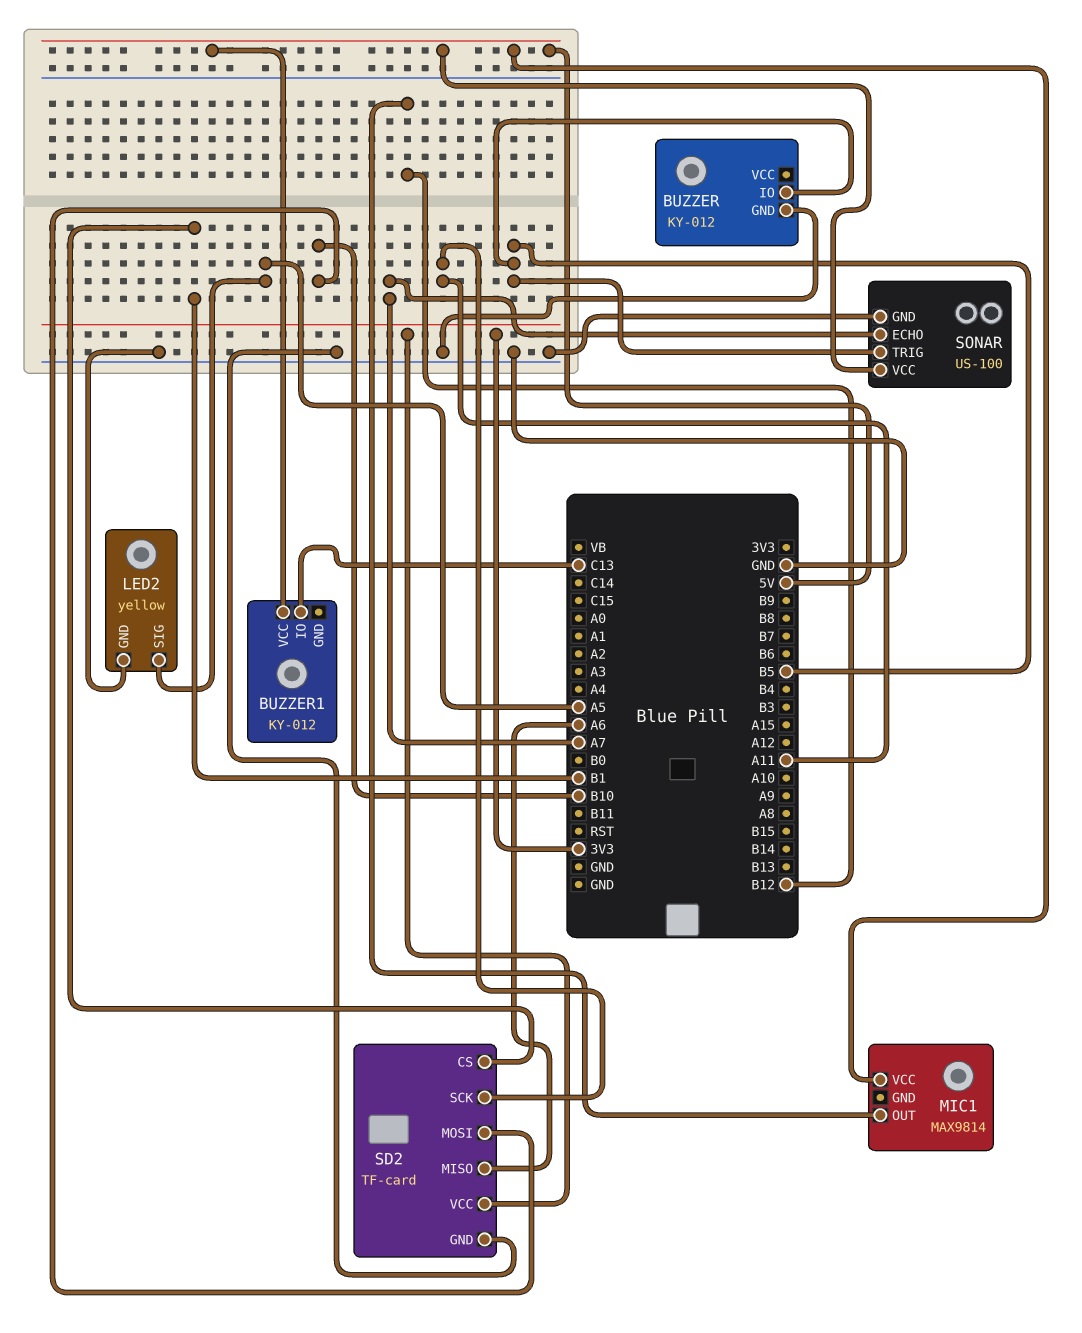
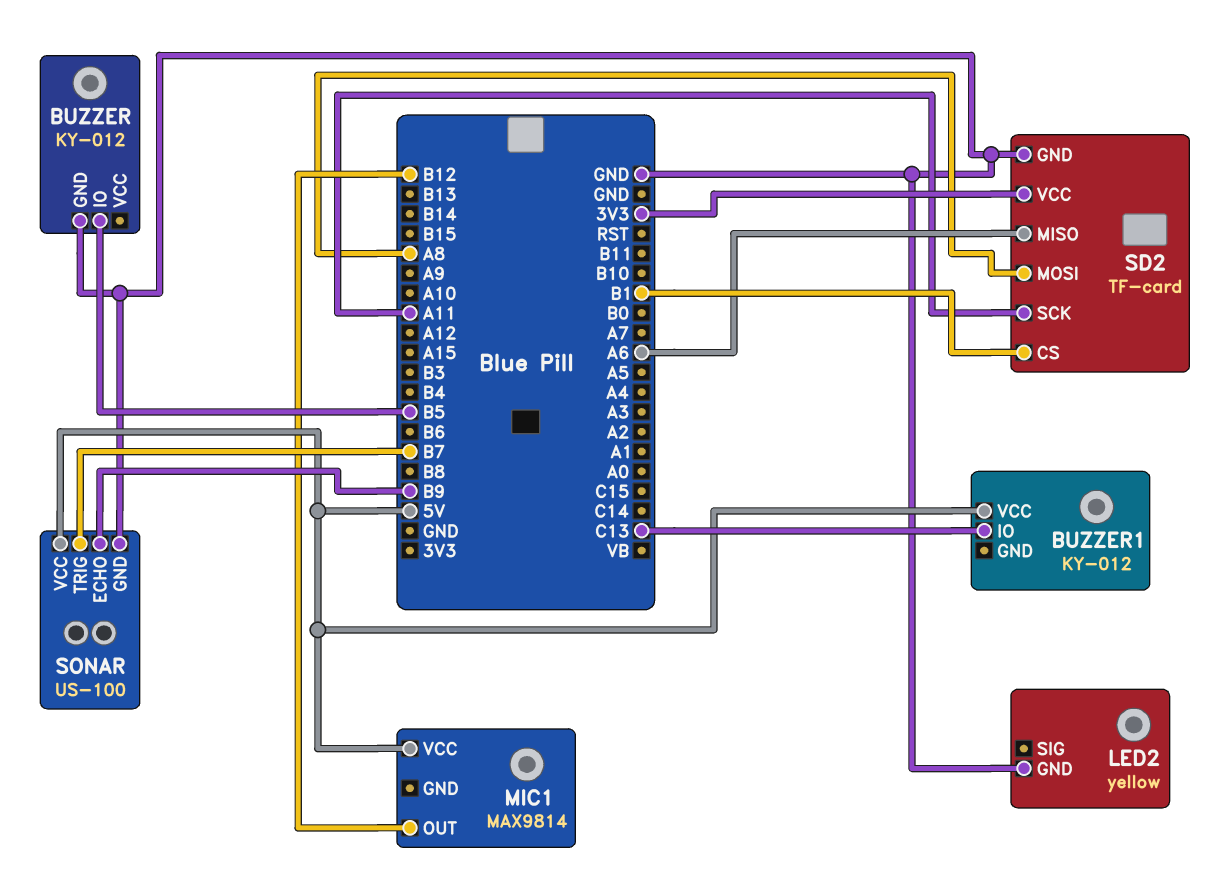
LED2 pin SIG: A5 -> none
SD2 pin MOSI: B10 -> A8
SONAR pin ECHO: A7 -> B9
SONAR pin TRIG: B5 -> B7

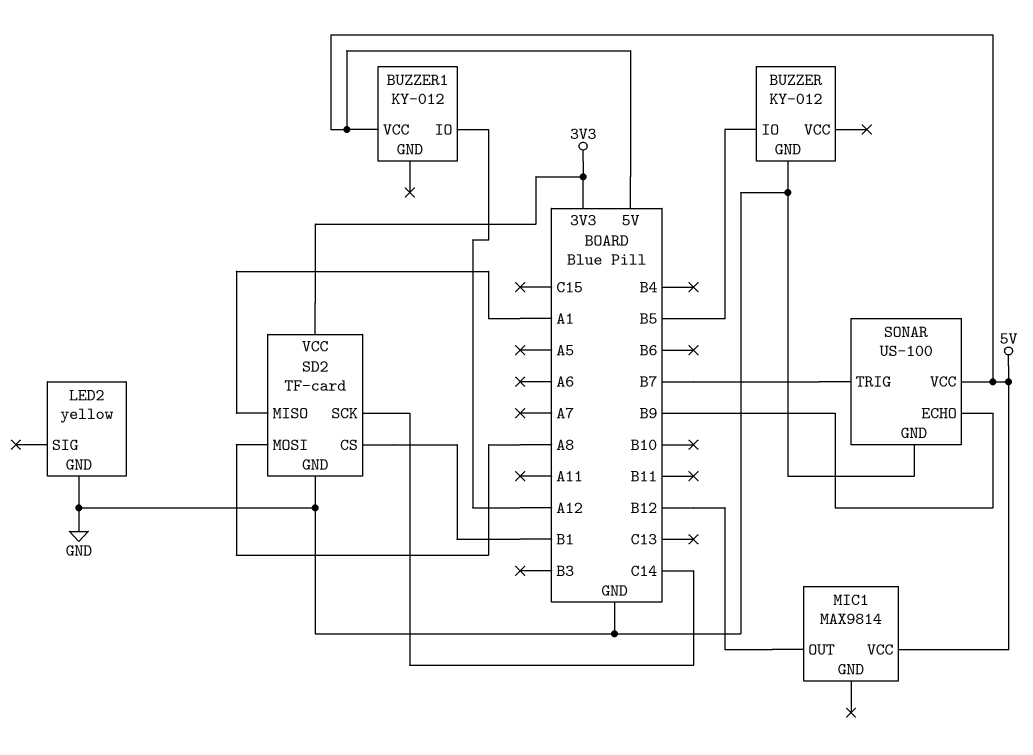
BUZZER1 pin IO: C13 -> A12
SD2 pin MISO: A6 -> A1
SD2 pin SCK: A11 -> C14

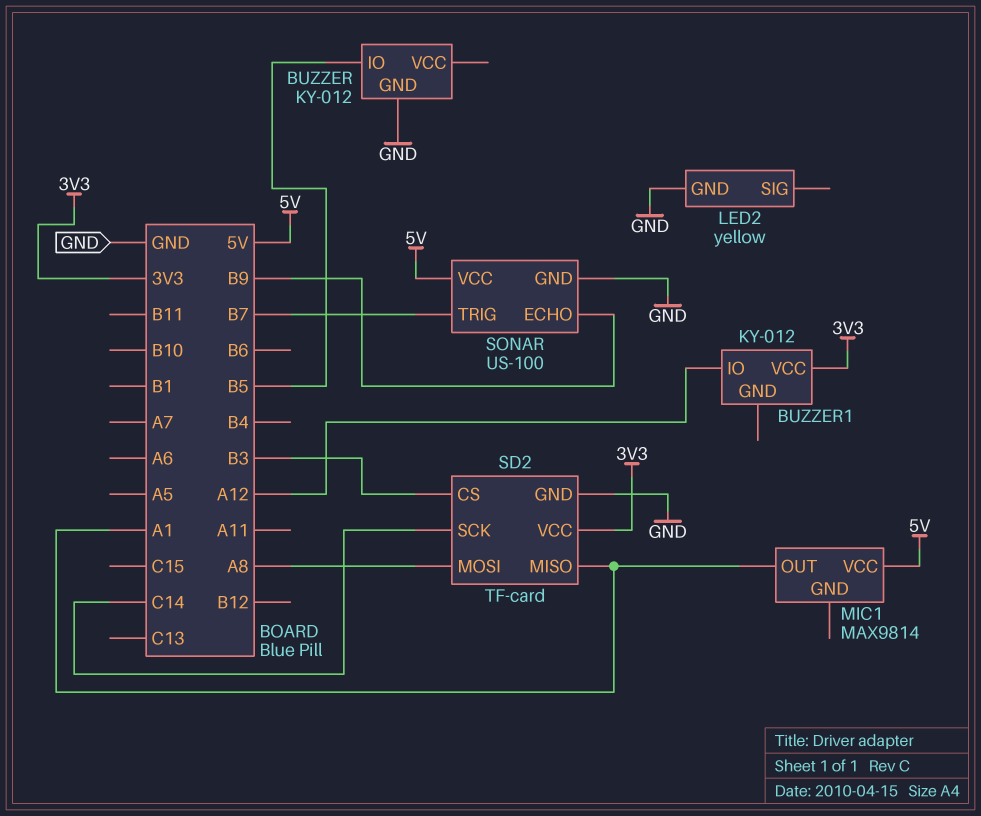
BUZZER1 pin VCC: 5V -> 3V3
MIC1 pin OUT: B12 -> A1
SD2 pin CS: B1 -> B3

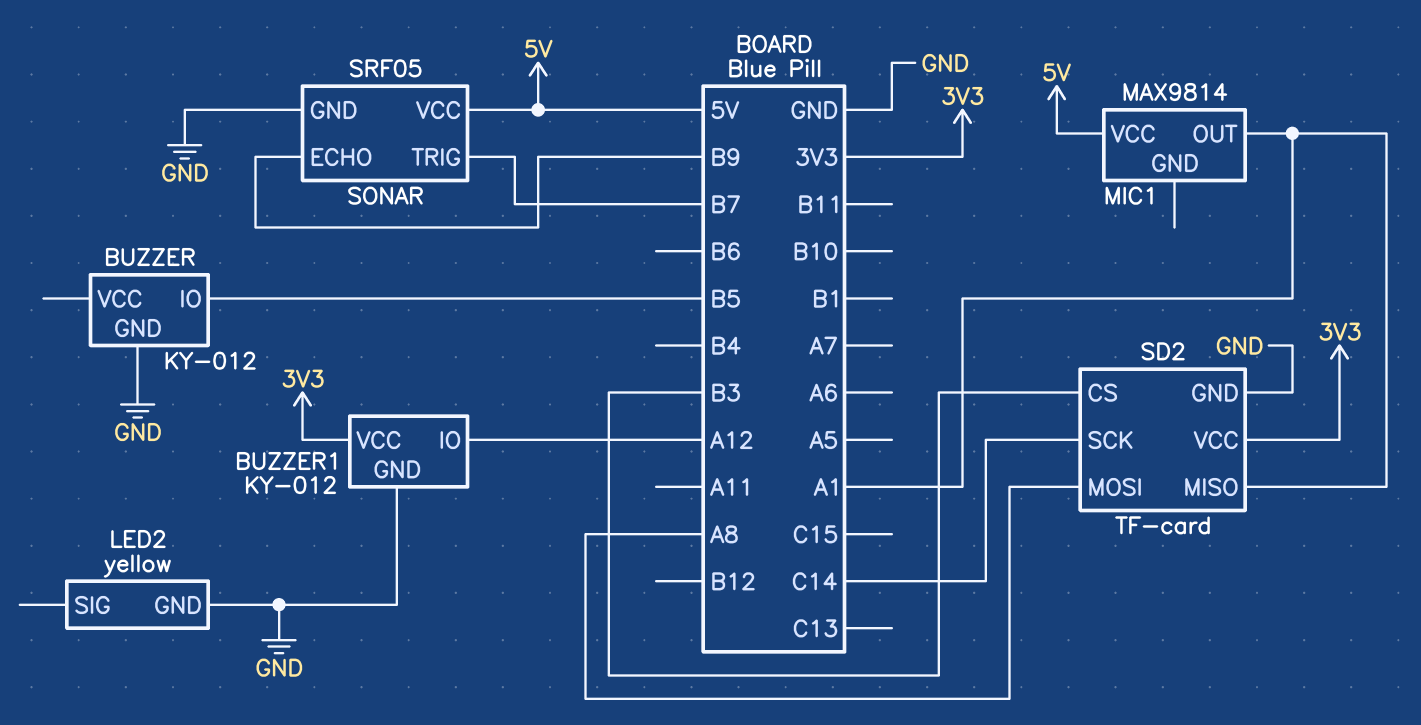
BUZZER1 pin GND: none -> GND
SONAR: US-100 -> SRF05

